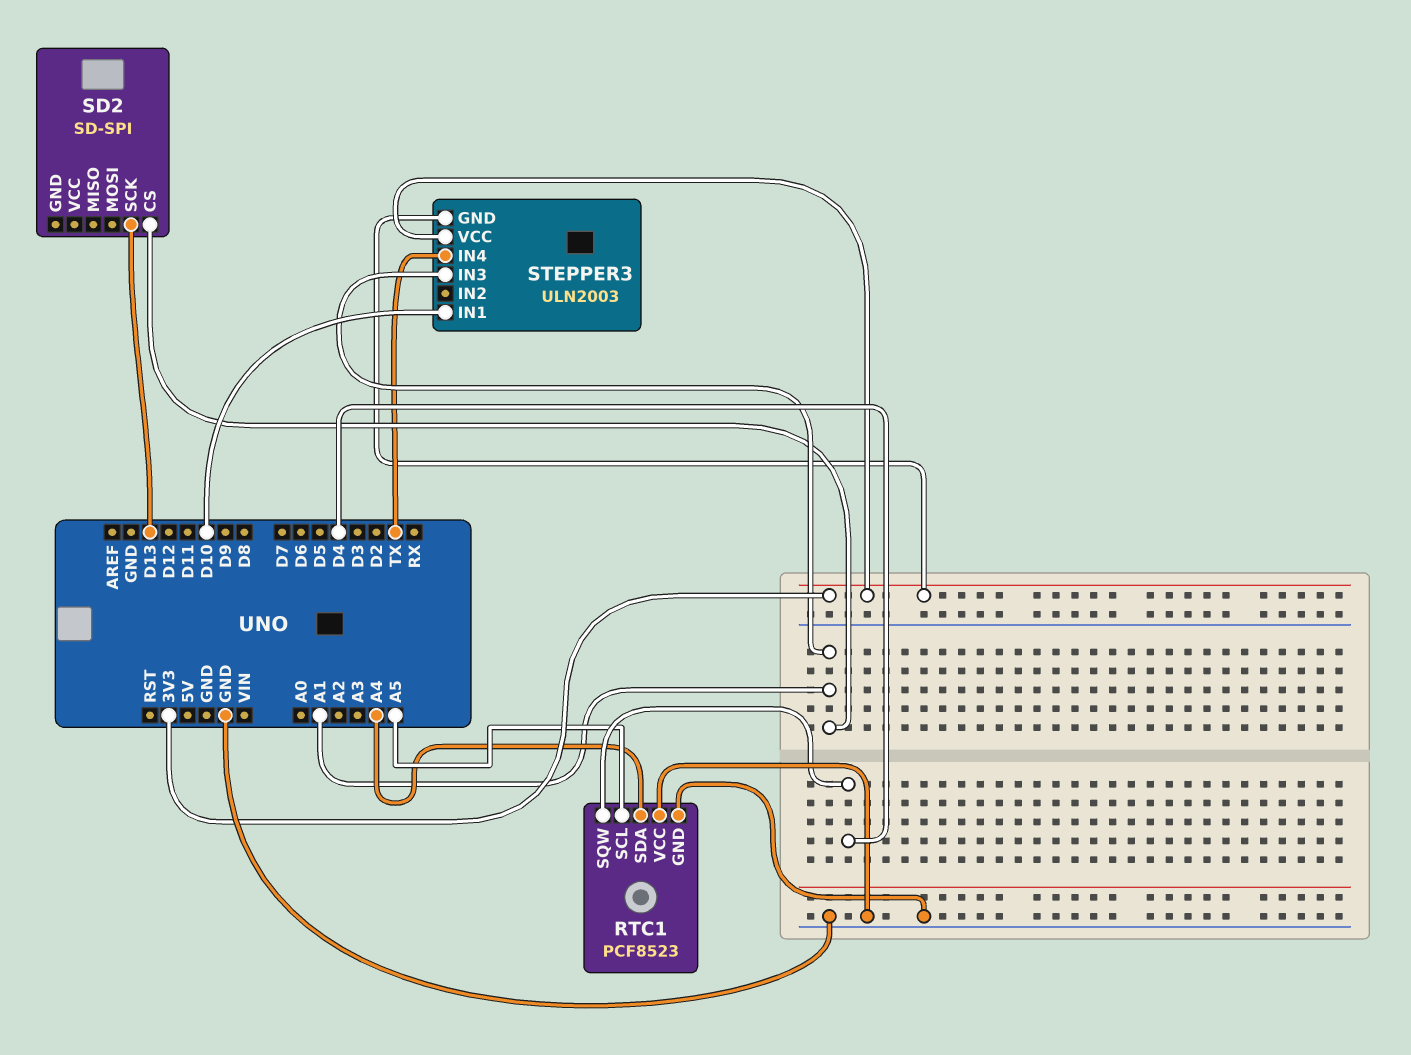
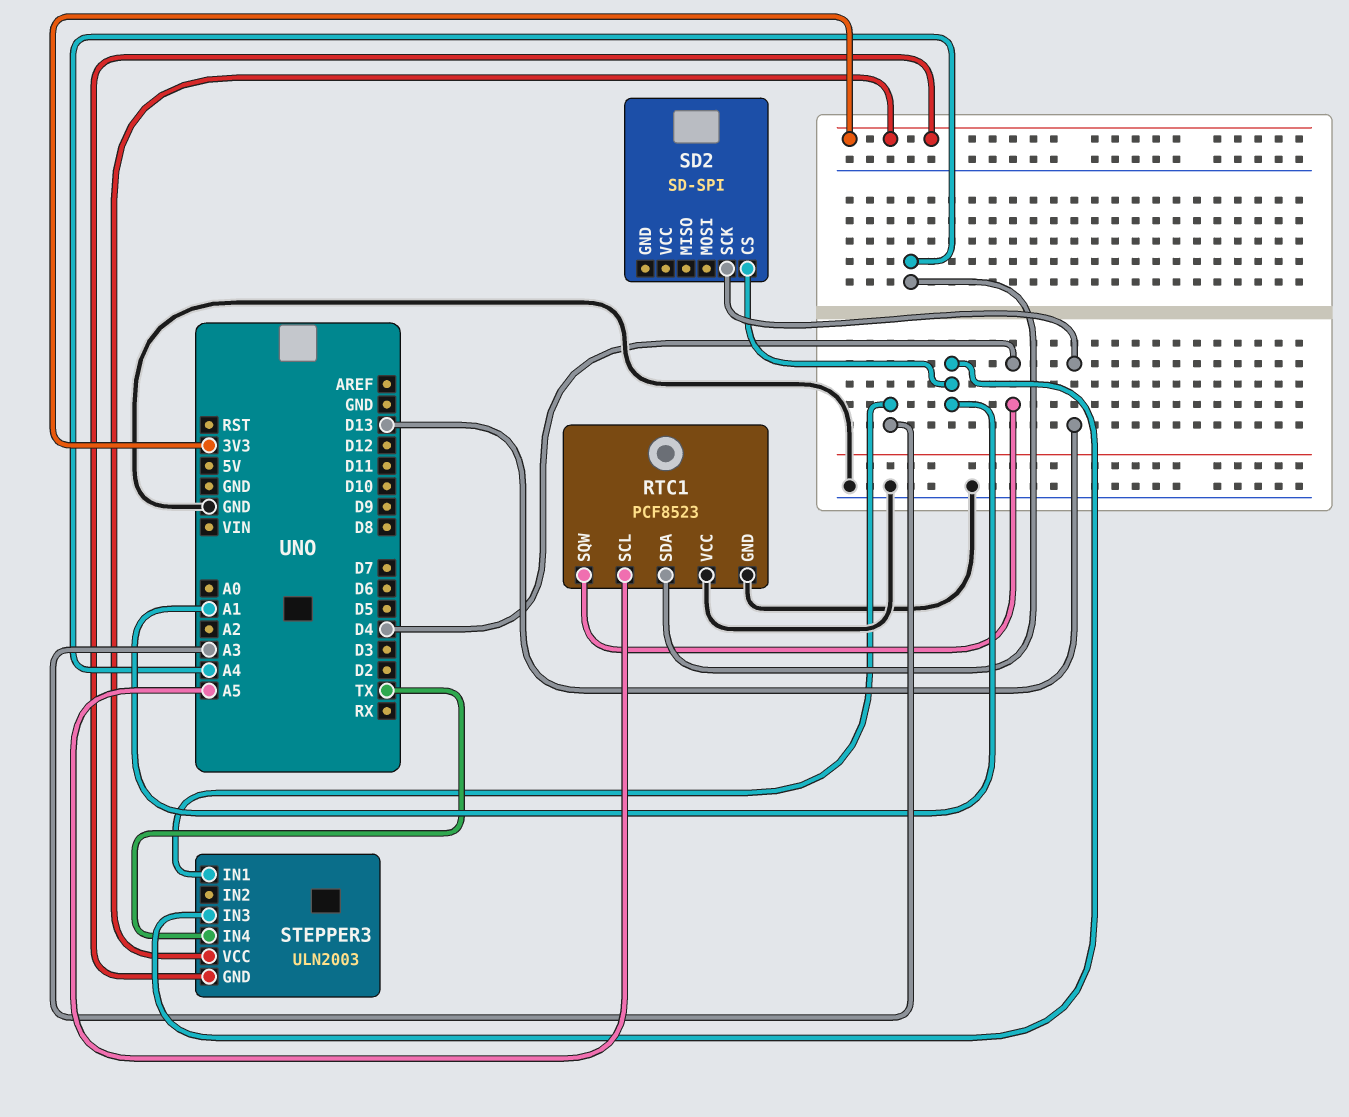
STEPPER3 pin IN1: D10 -> A3

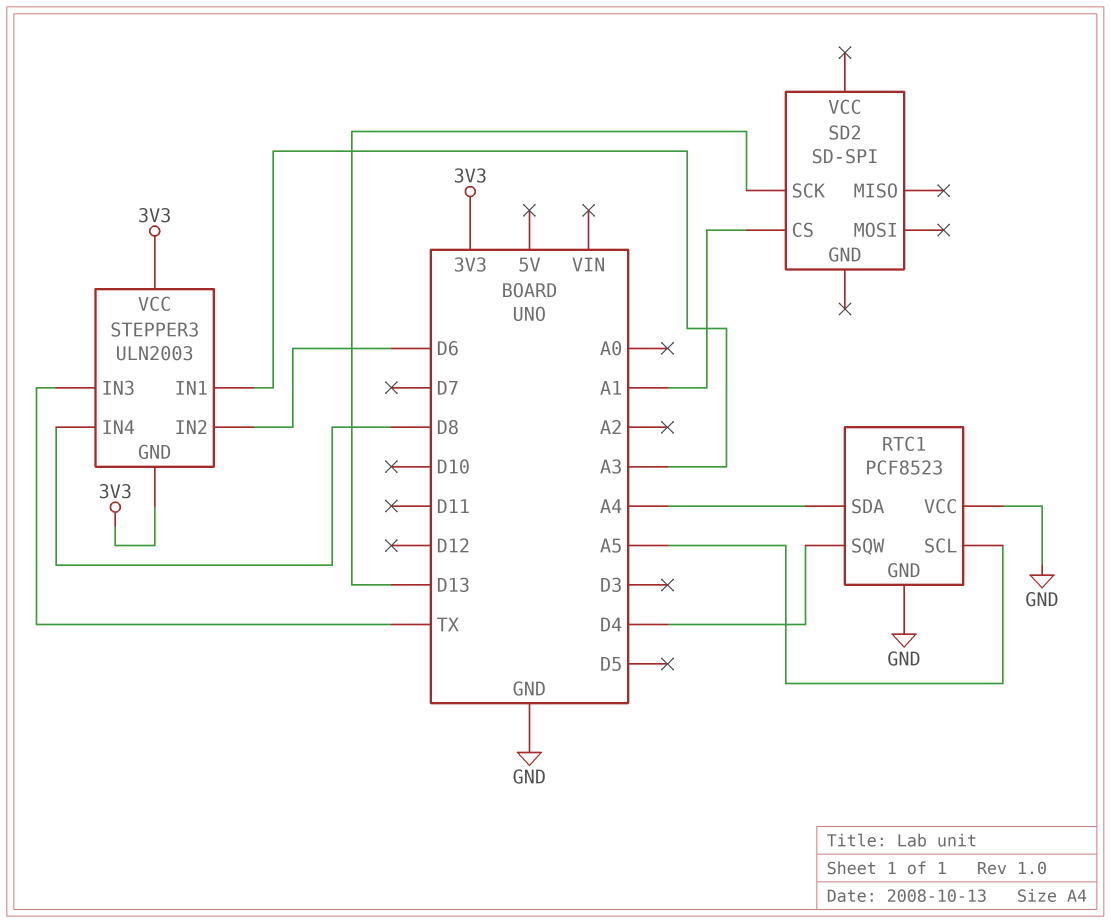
STEPPER3 pin IN2: none -> D6
STEPPER3 pin IN3: A1 -> TX
STEPPER3 pin IN4: TX -> D8

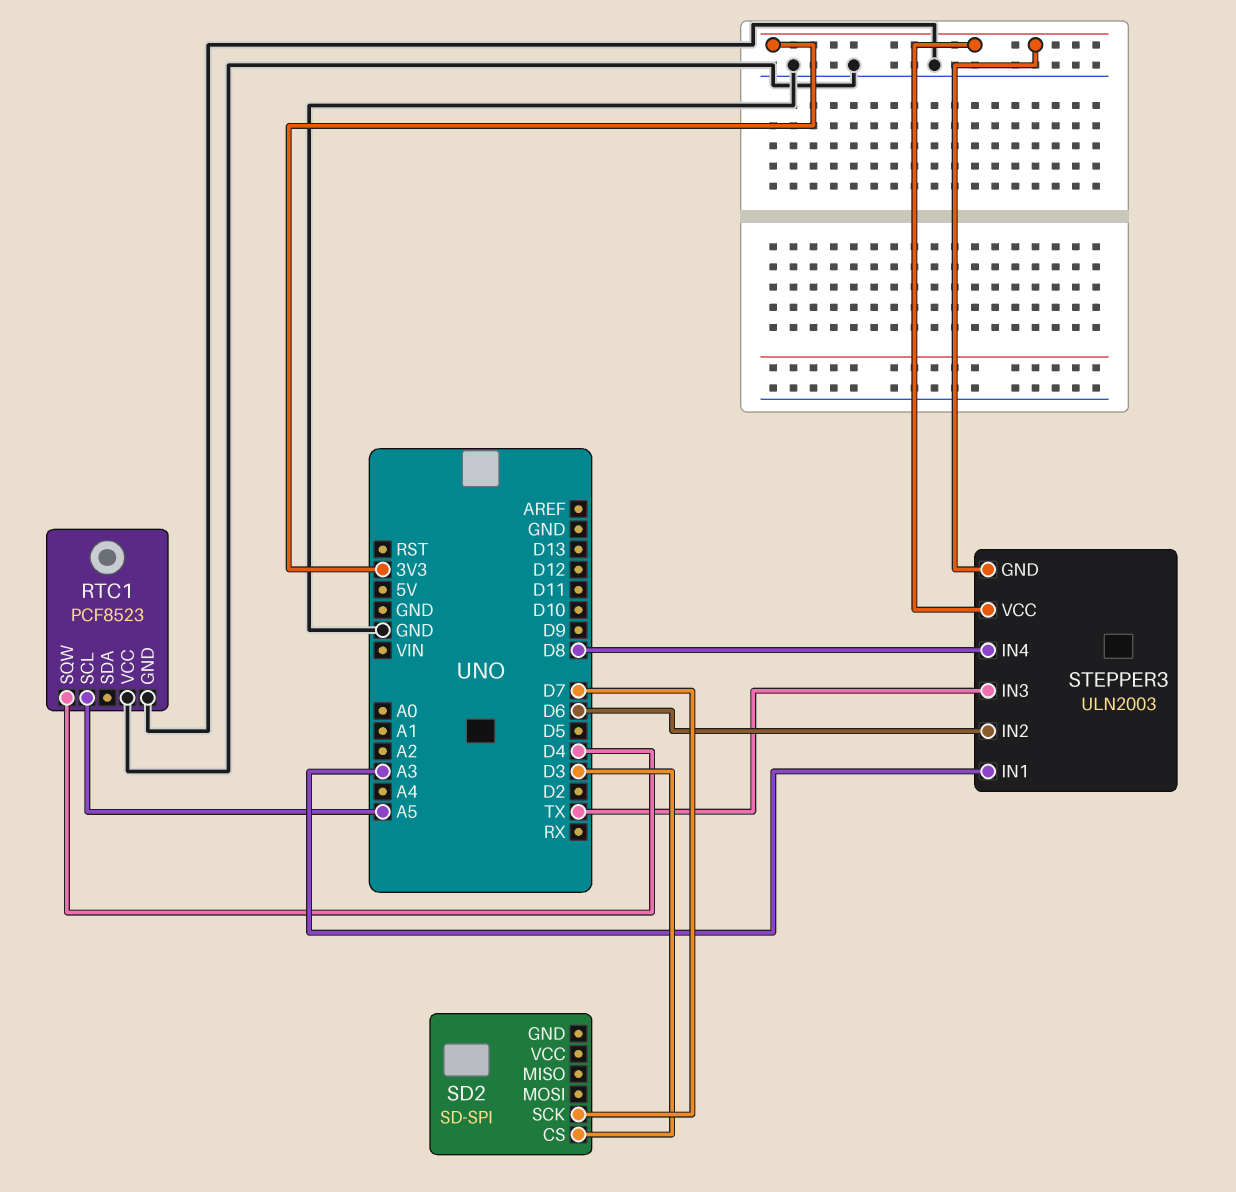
RTC1 pin SDA: A4 -> none
SD2 pin CS: A1 -> D3
SD2 pin SCK: D13 -> D7

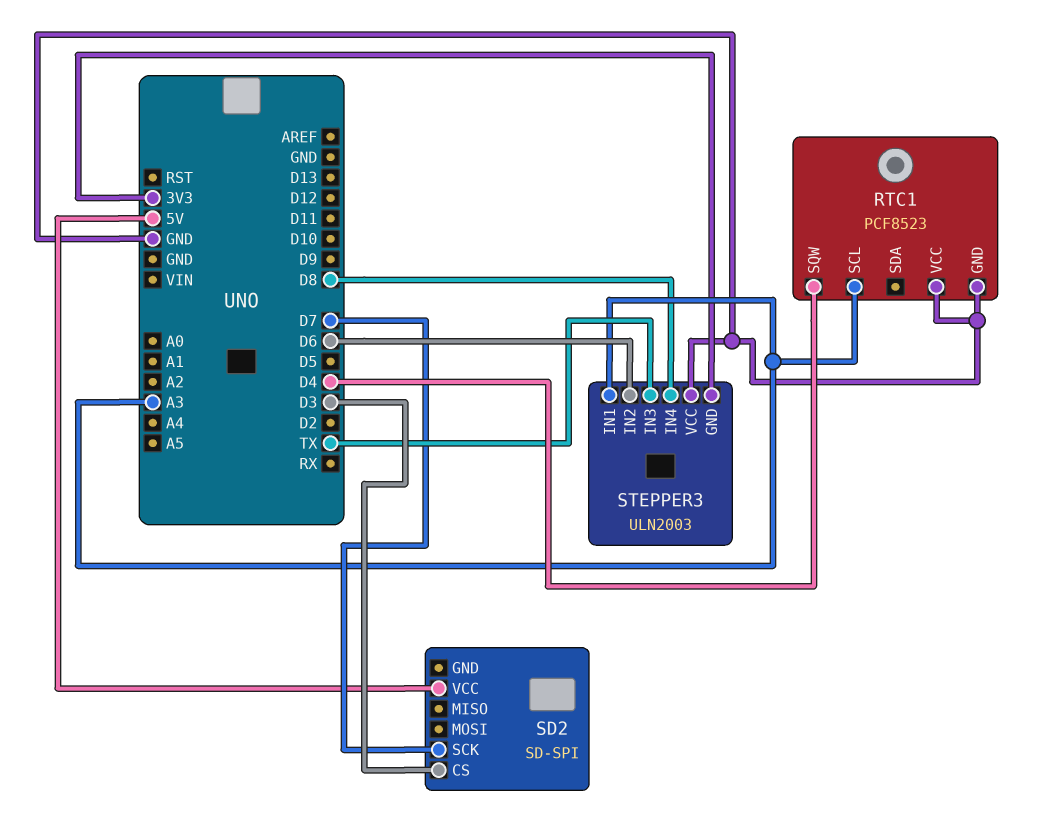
RTC1 pin SCL: A5 -> A3
SD2 pin VCC: none -> 5V
STEPPER3 pin VCC: 3V3 -> GND

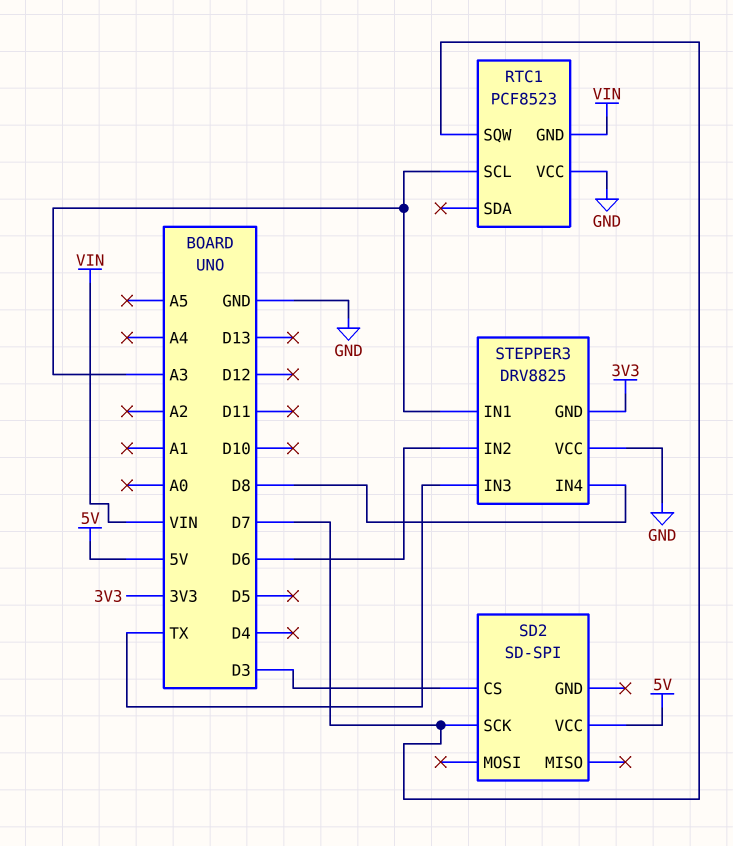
RTC1 pin GND: GND -> VIN
RTC1 pin SQW: D4 -> D7
STEPPER3: ULN2003 -> DRV8825

